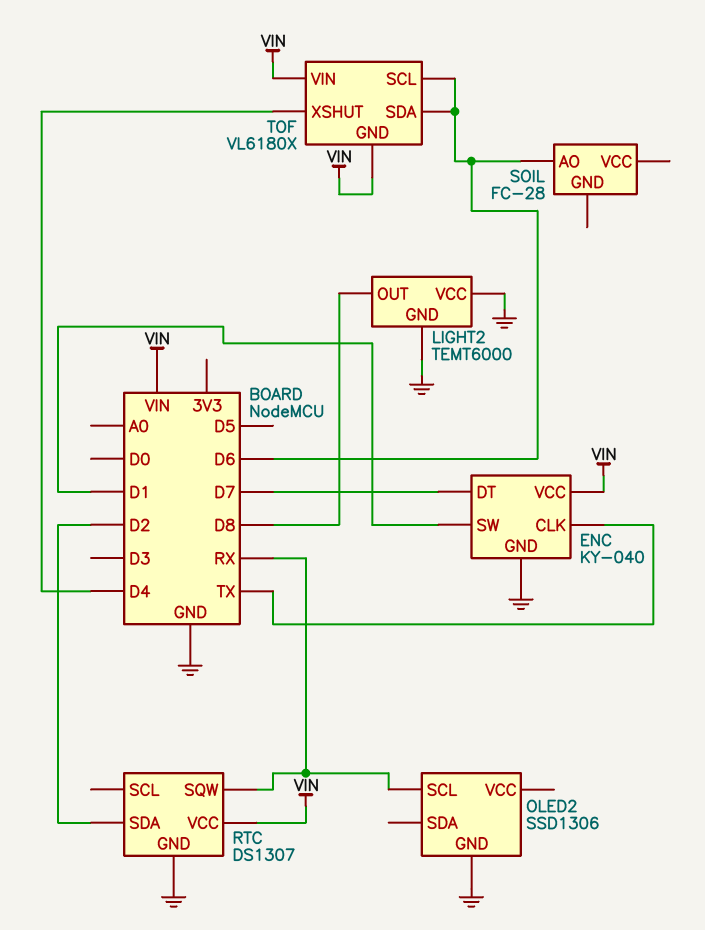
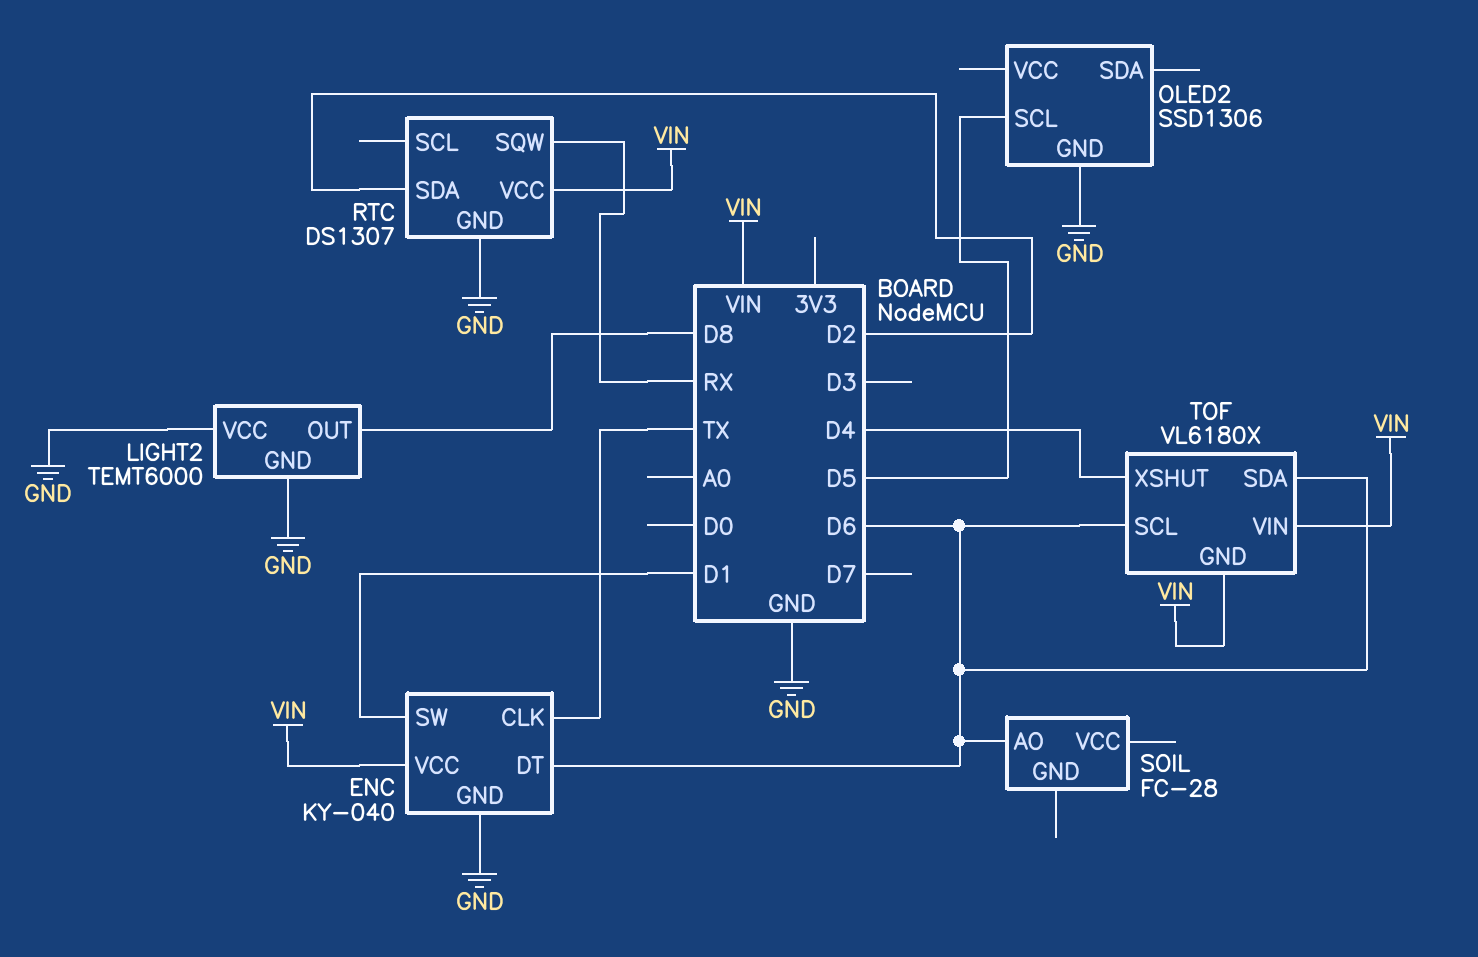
ENC pin DT: D7 -> D6
OLED2 pin SCL: RX -> D5

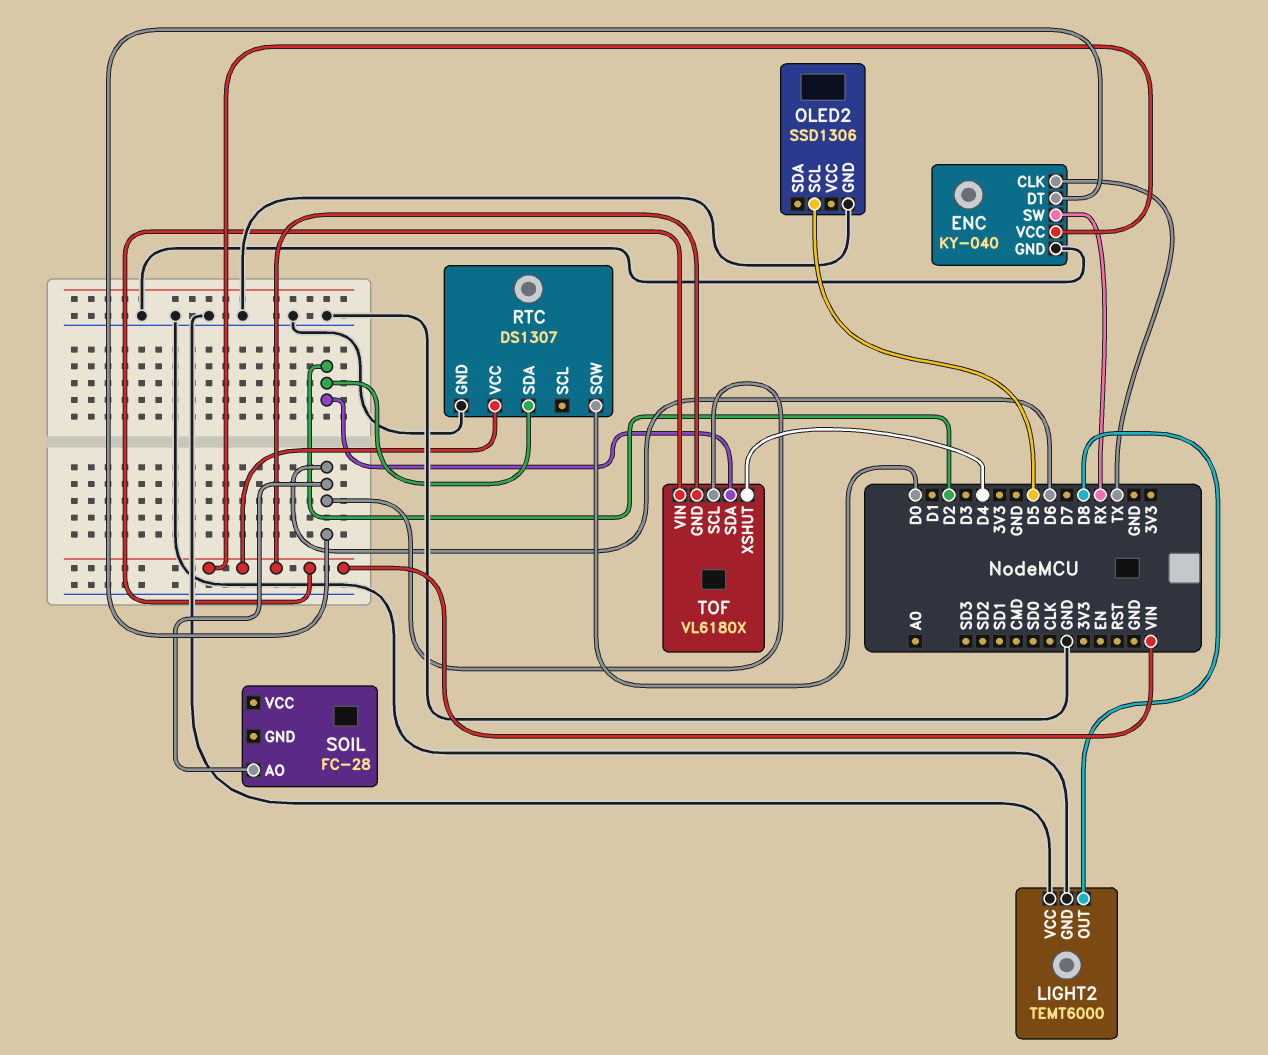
ENC pin SW: D1 -> RX
RTC pin SQW: RX -> D0
TOF pin SDA: D6 -> D2

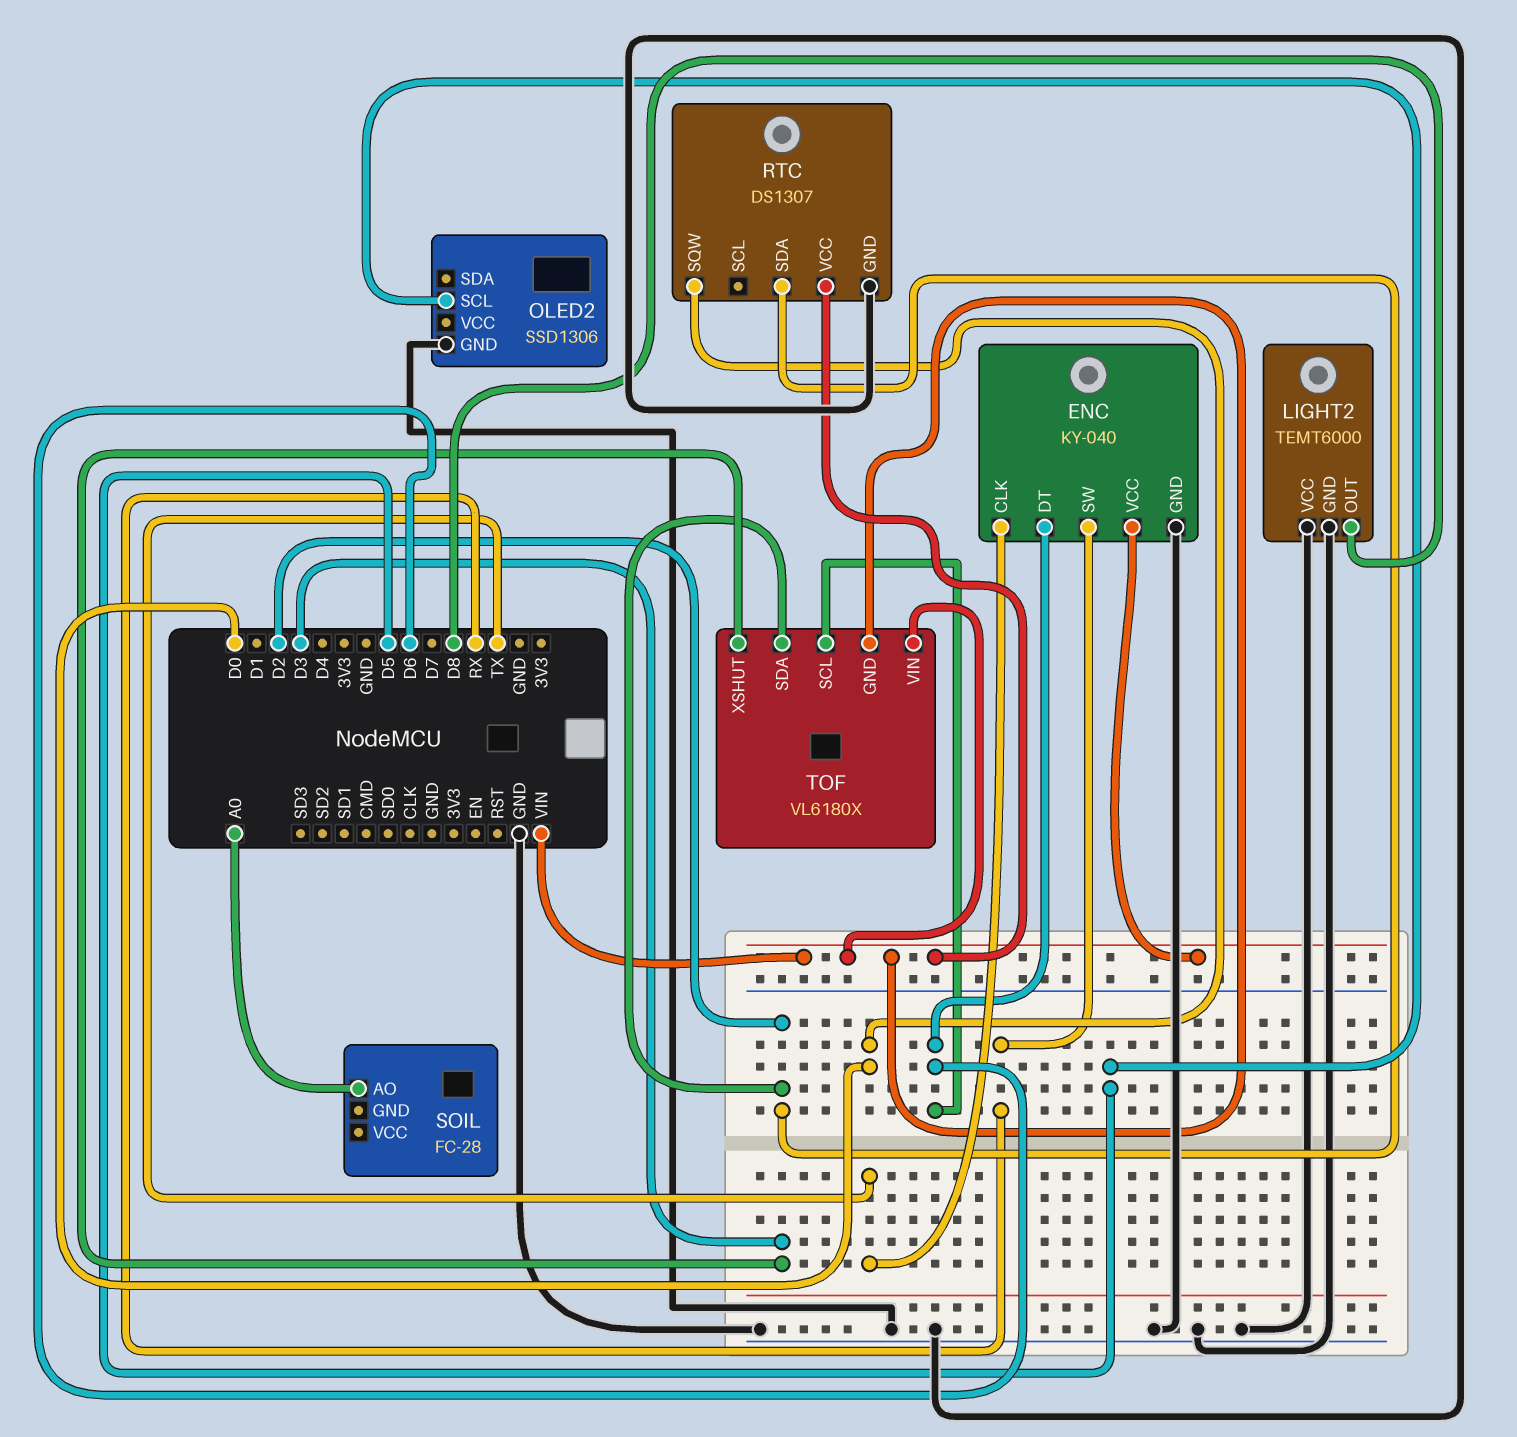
SOIL pin AO: D6 -> A0
TOF pin XSHUT: D4 -> D3

